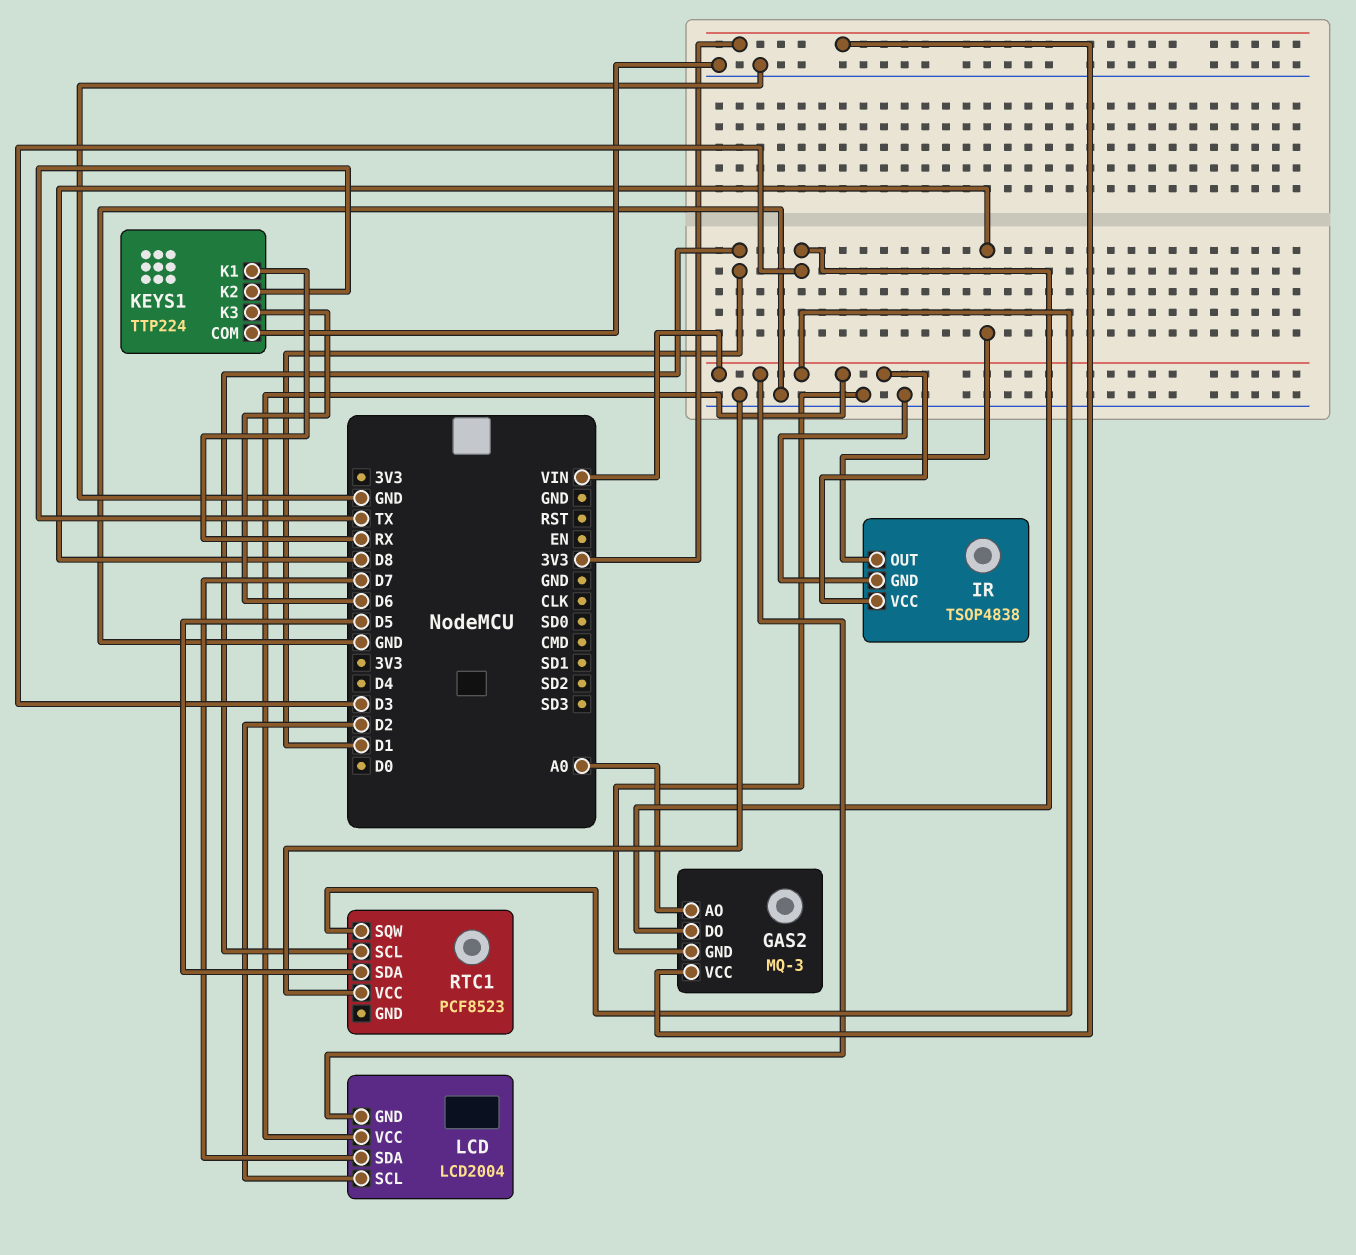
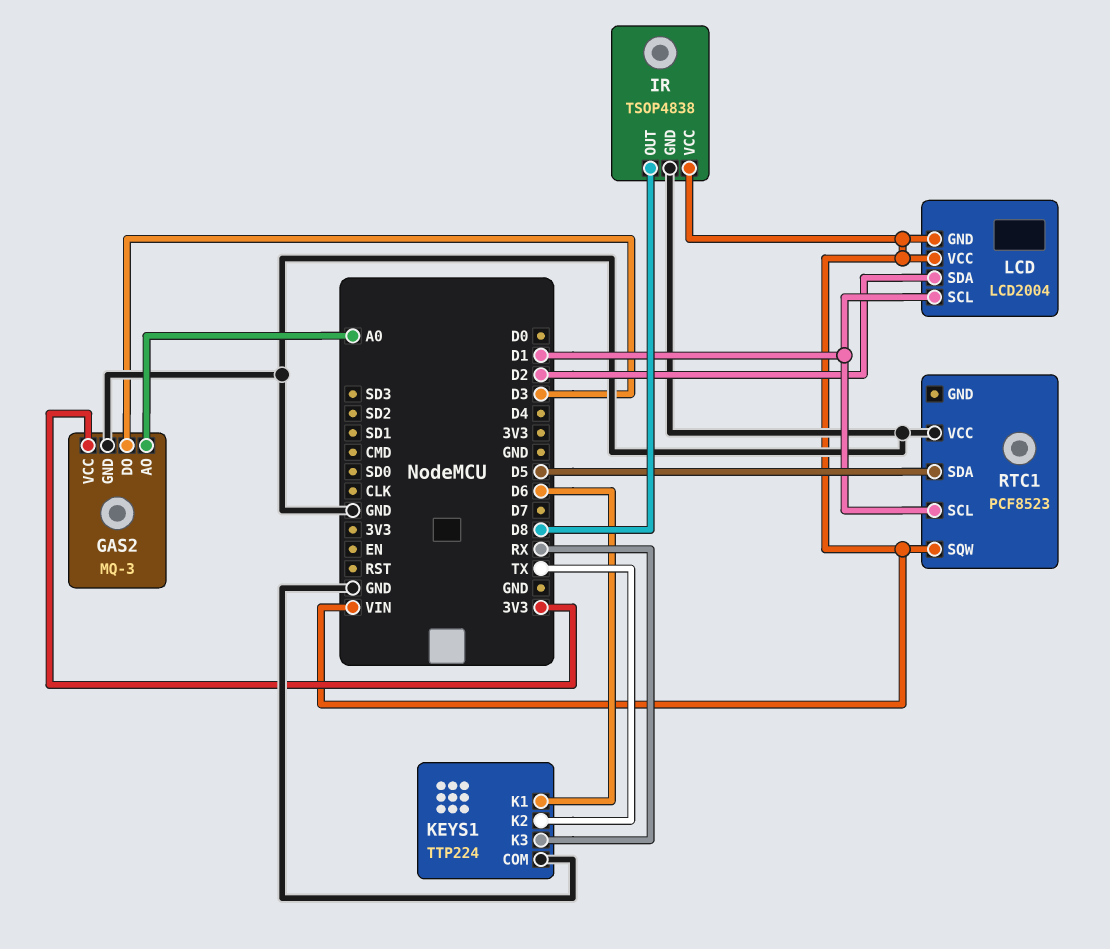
KEYS1 pin K1: RX -> D6
KEYS1 pin K3: D6 -> RX
LCD pin SCL: D2 -> D1
LCD pin SDA: D7 -> D2

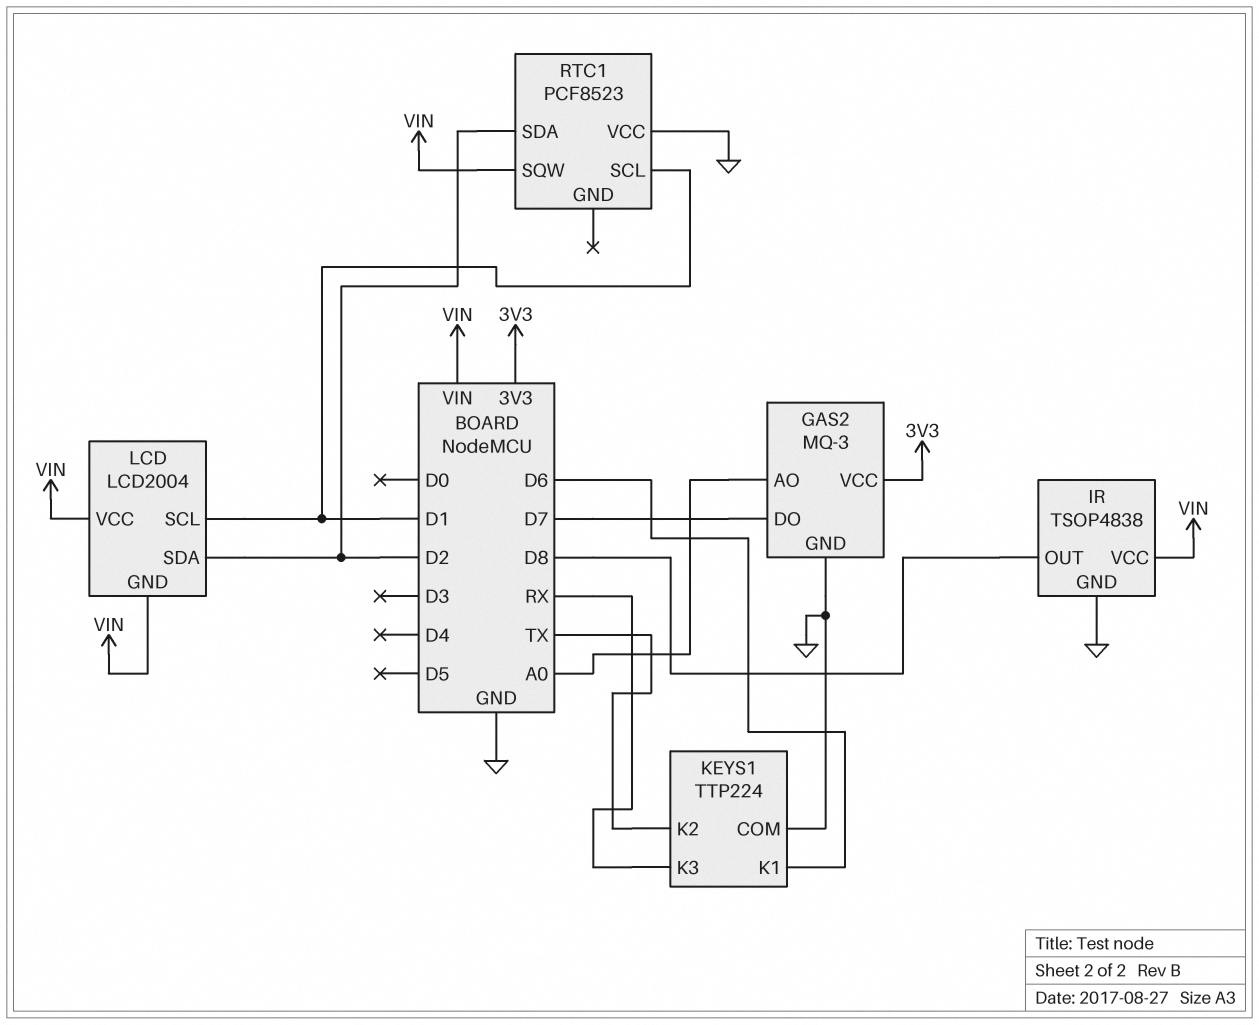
GAS2 pin DO: D3 -> D7
RTC1 pin SDA: D5 -> D2

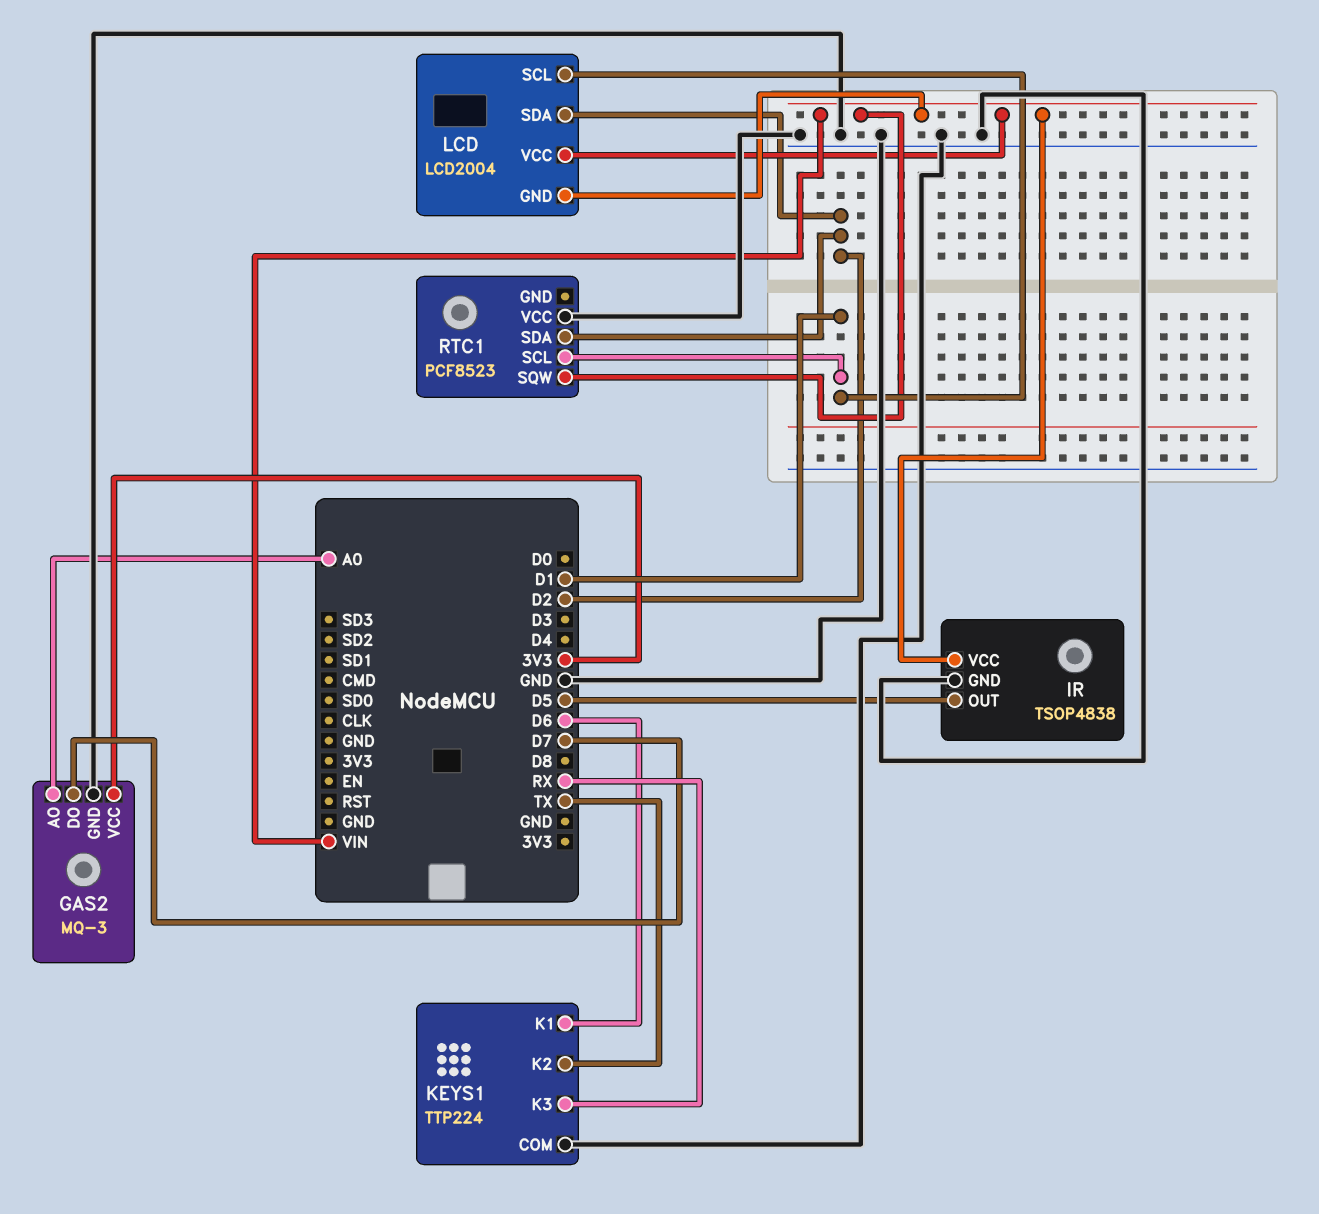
IR pin OUT: D8 -> D5

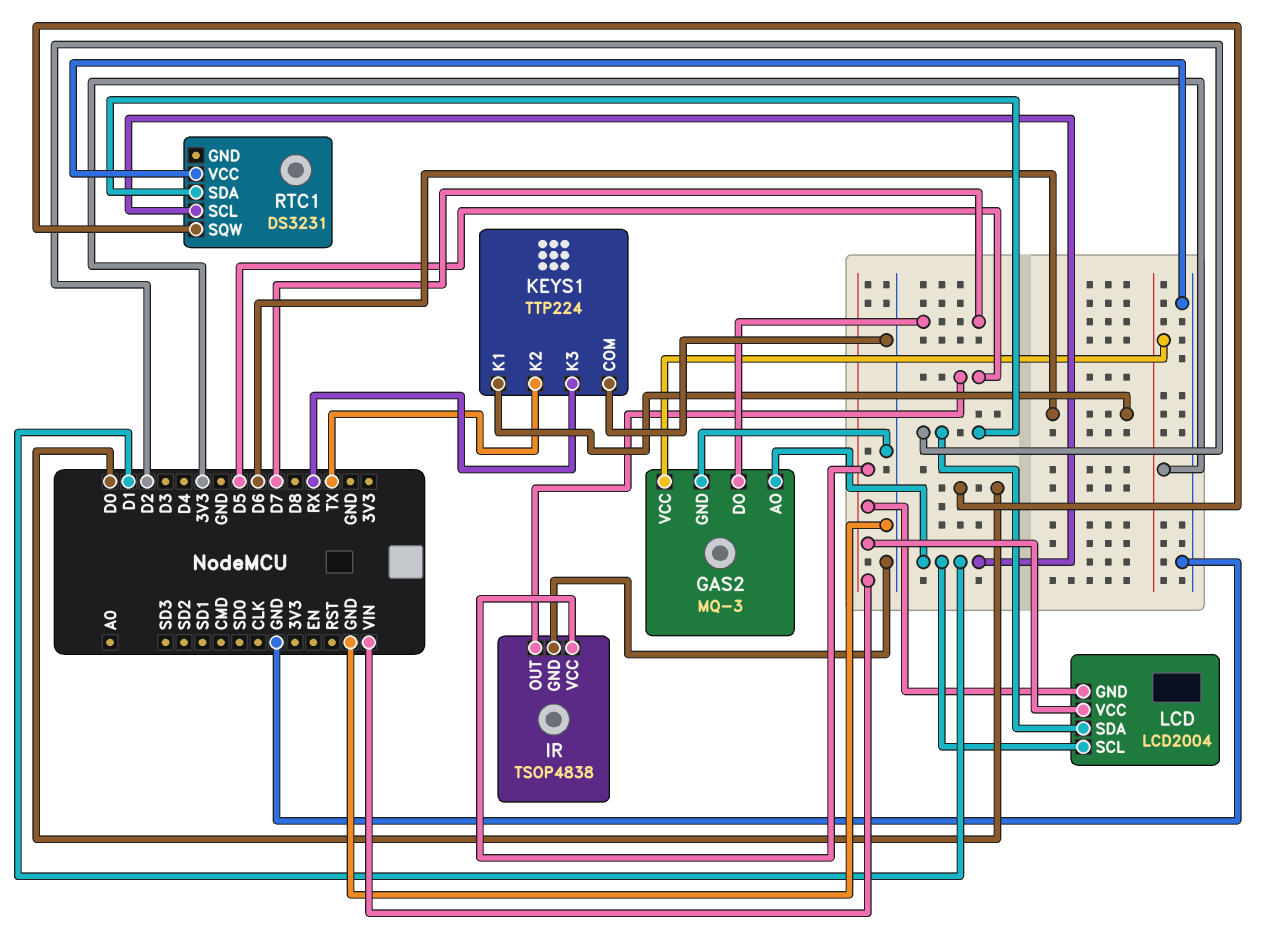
GAS2 pin AO: A0 -> D1
RTC1: PCF8523 -> DS3231
RTC1 pin SQW: VIN -> D0

